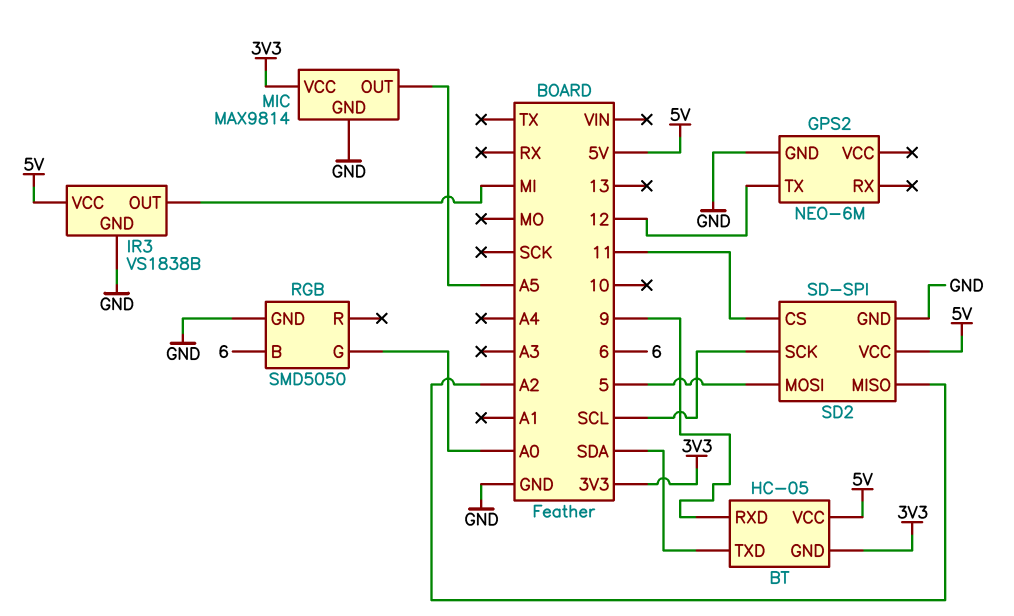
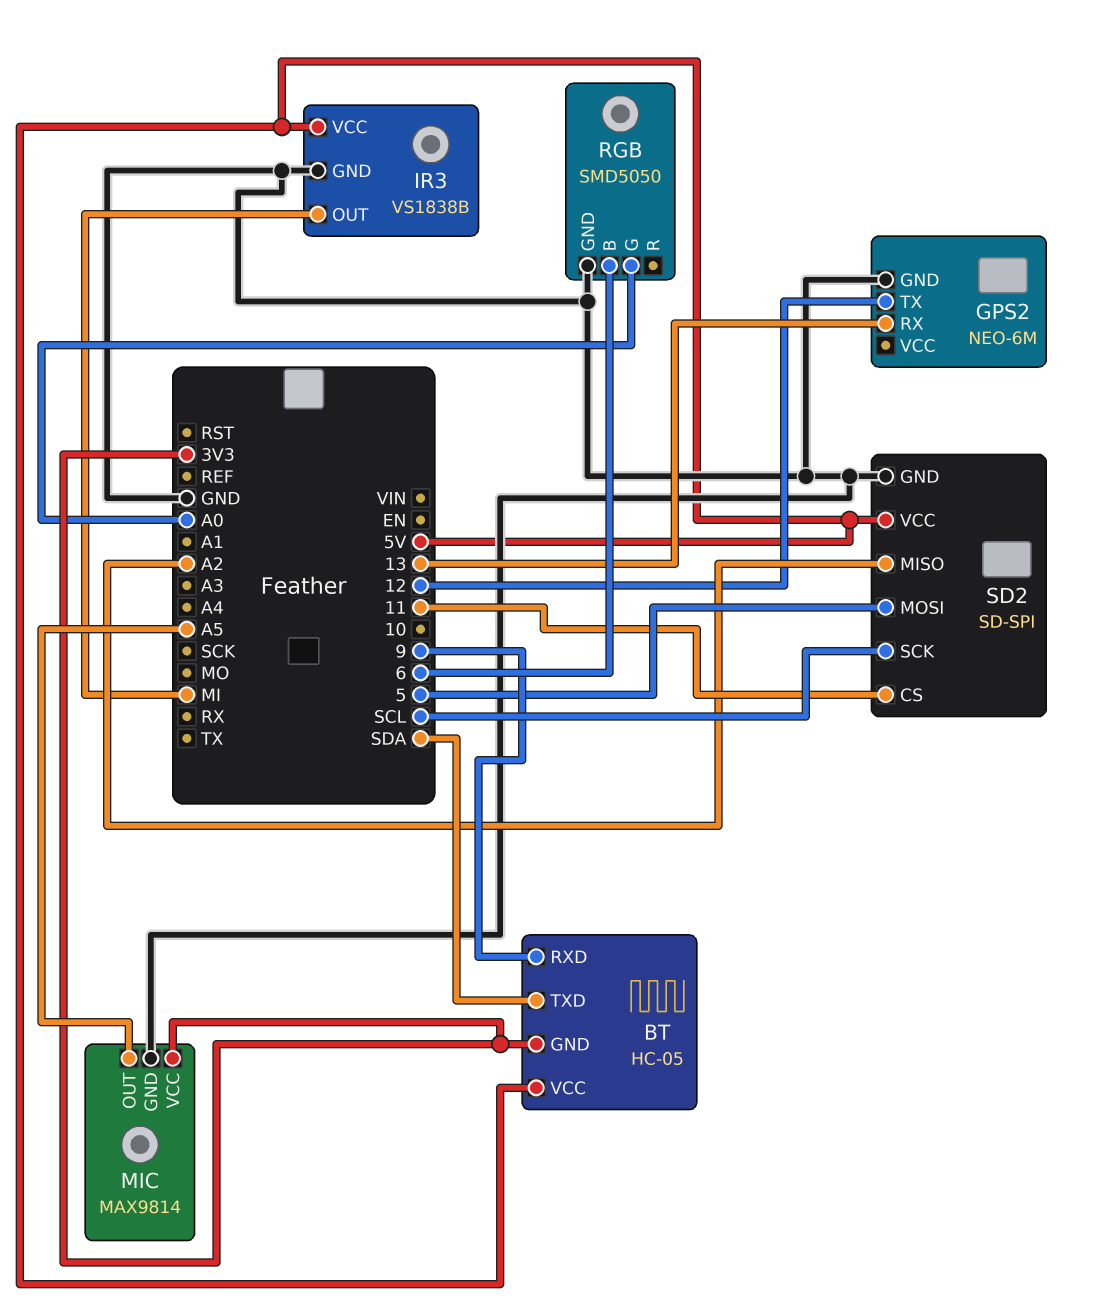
GPS2 pin RX: none -> 13

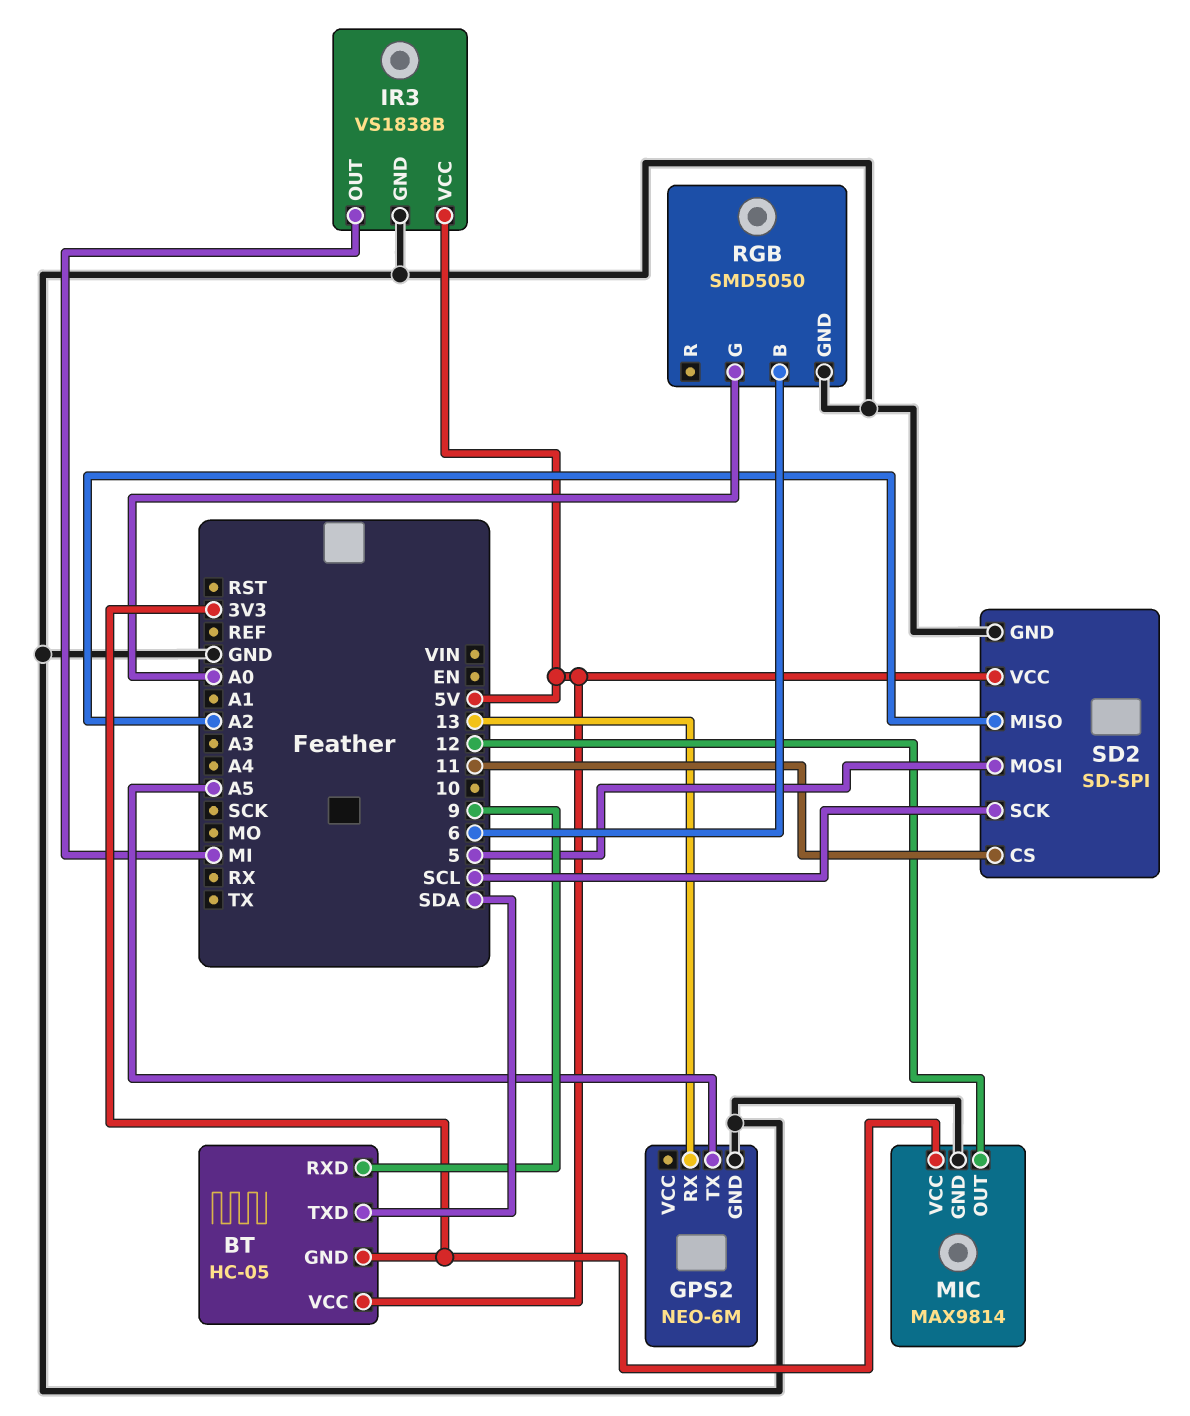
GPS2 pin TX: 12 -> A5
MIC pin OUT: A5 -> 12

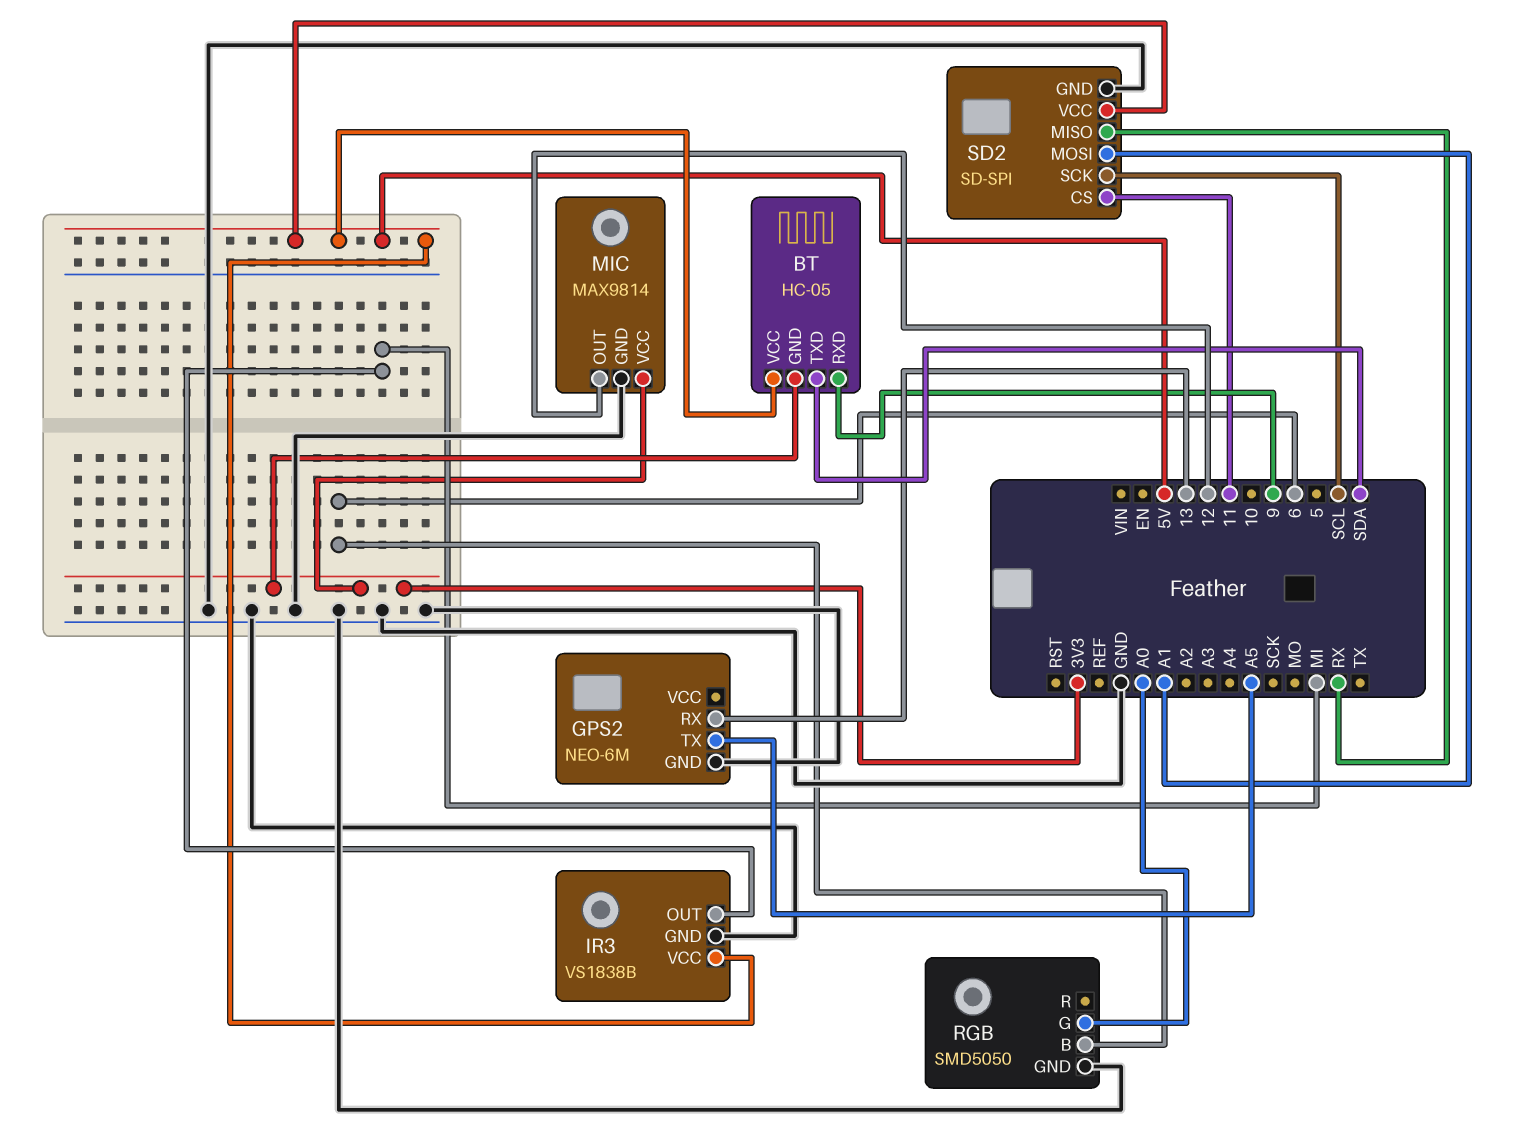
SD2 pin MISO: A2 -> RX
SD2 pin MOSI: 5 -> A1

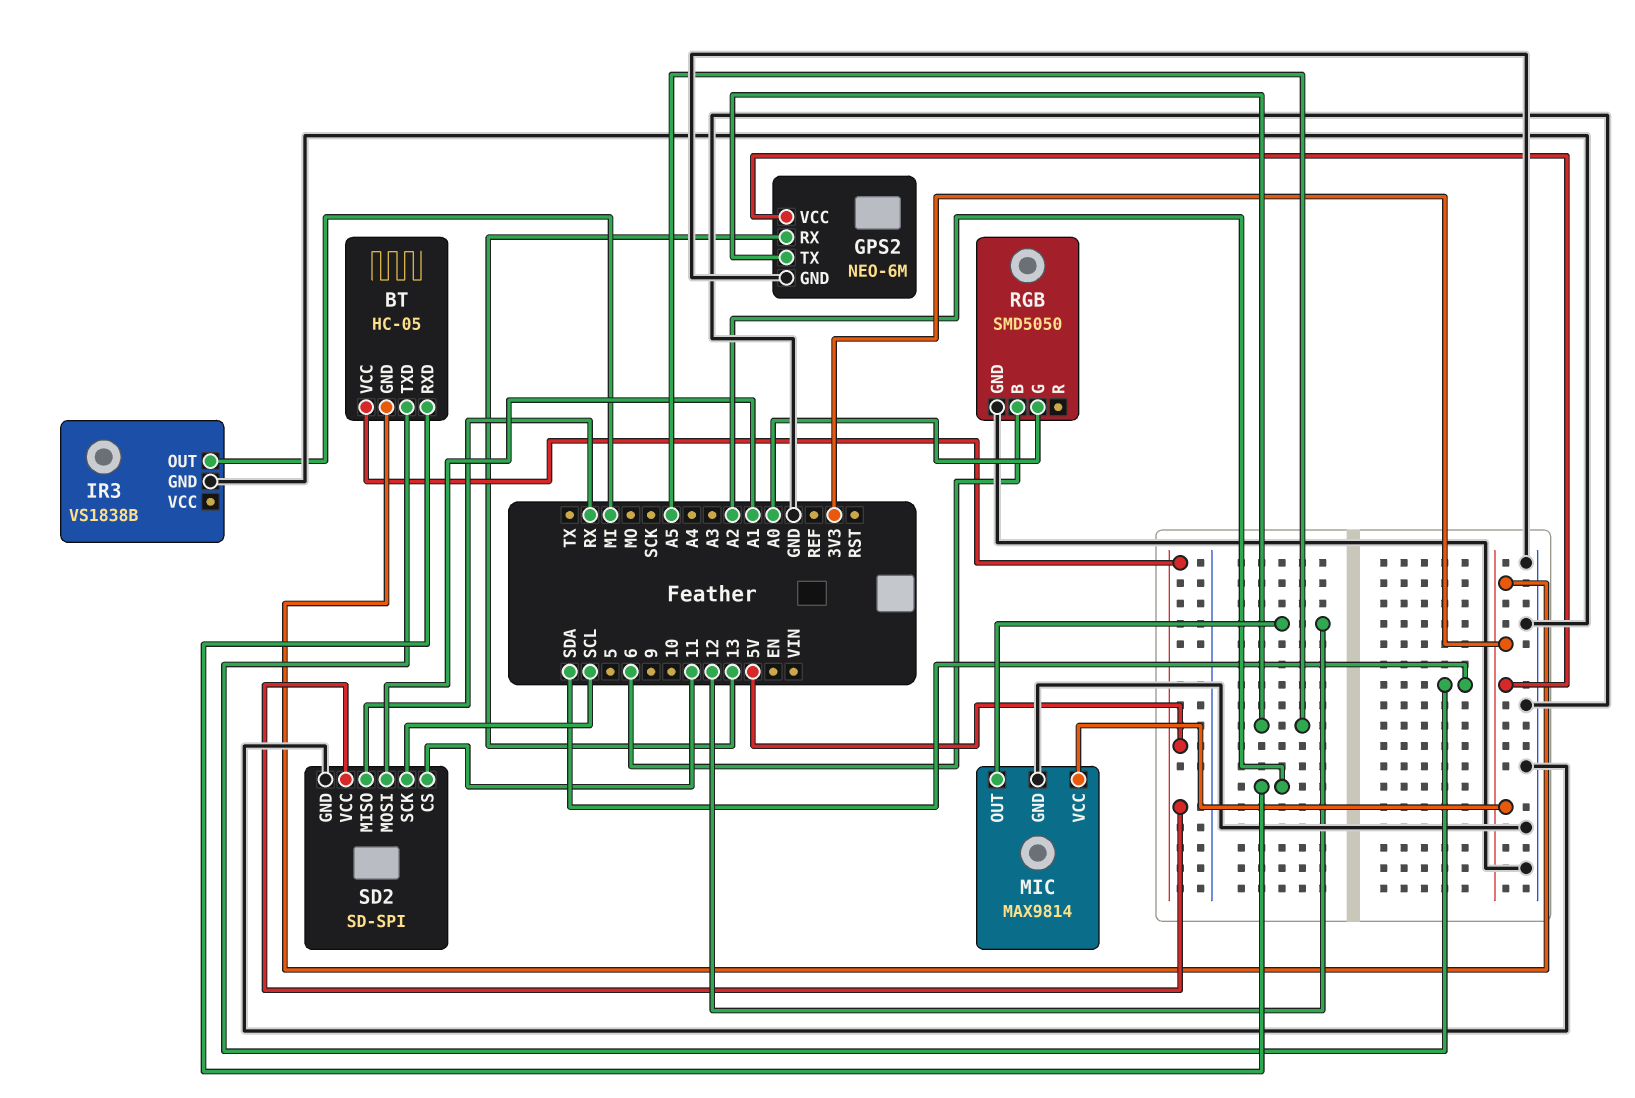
BT pin RXD: 9 -> A2
GPS2 pin VCC: none -> 3V3
IR3 pin VCC: 5V -> none

